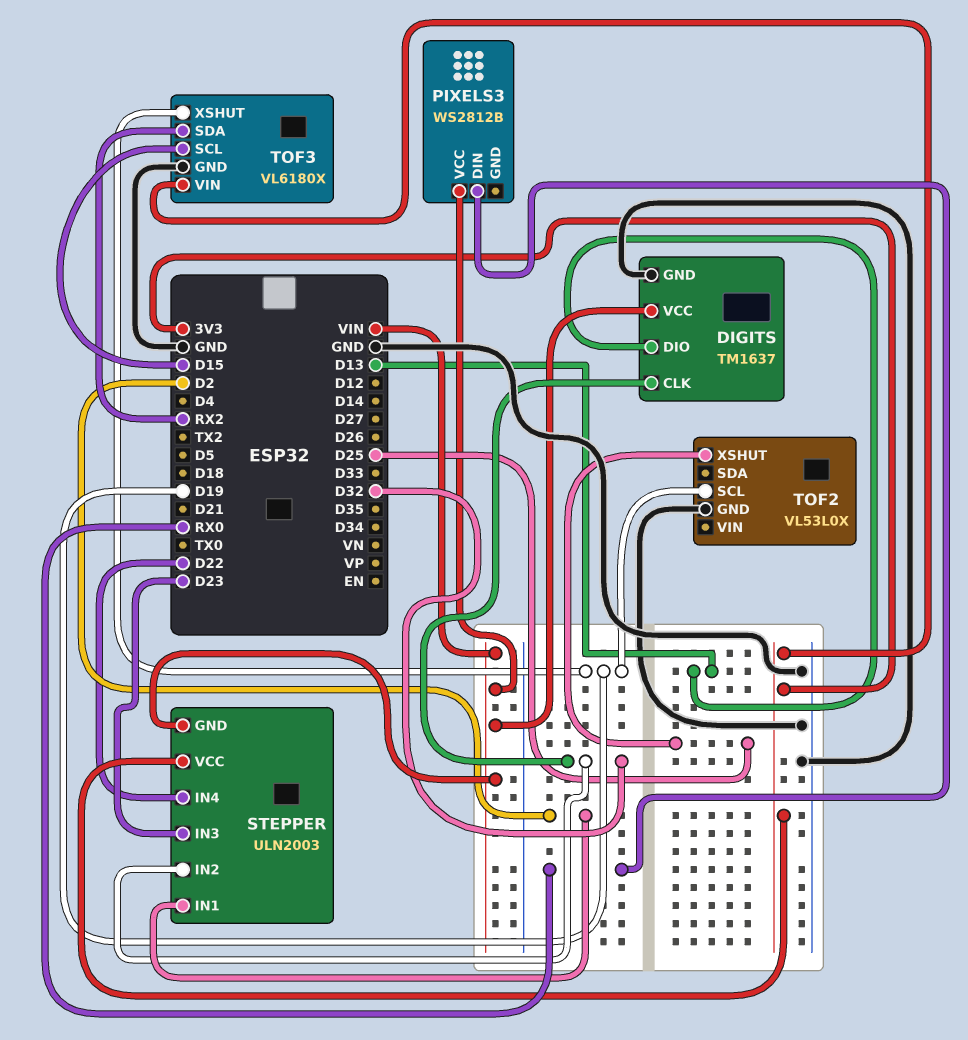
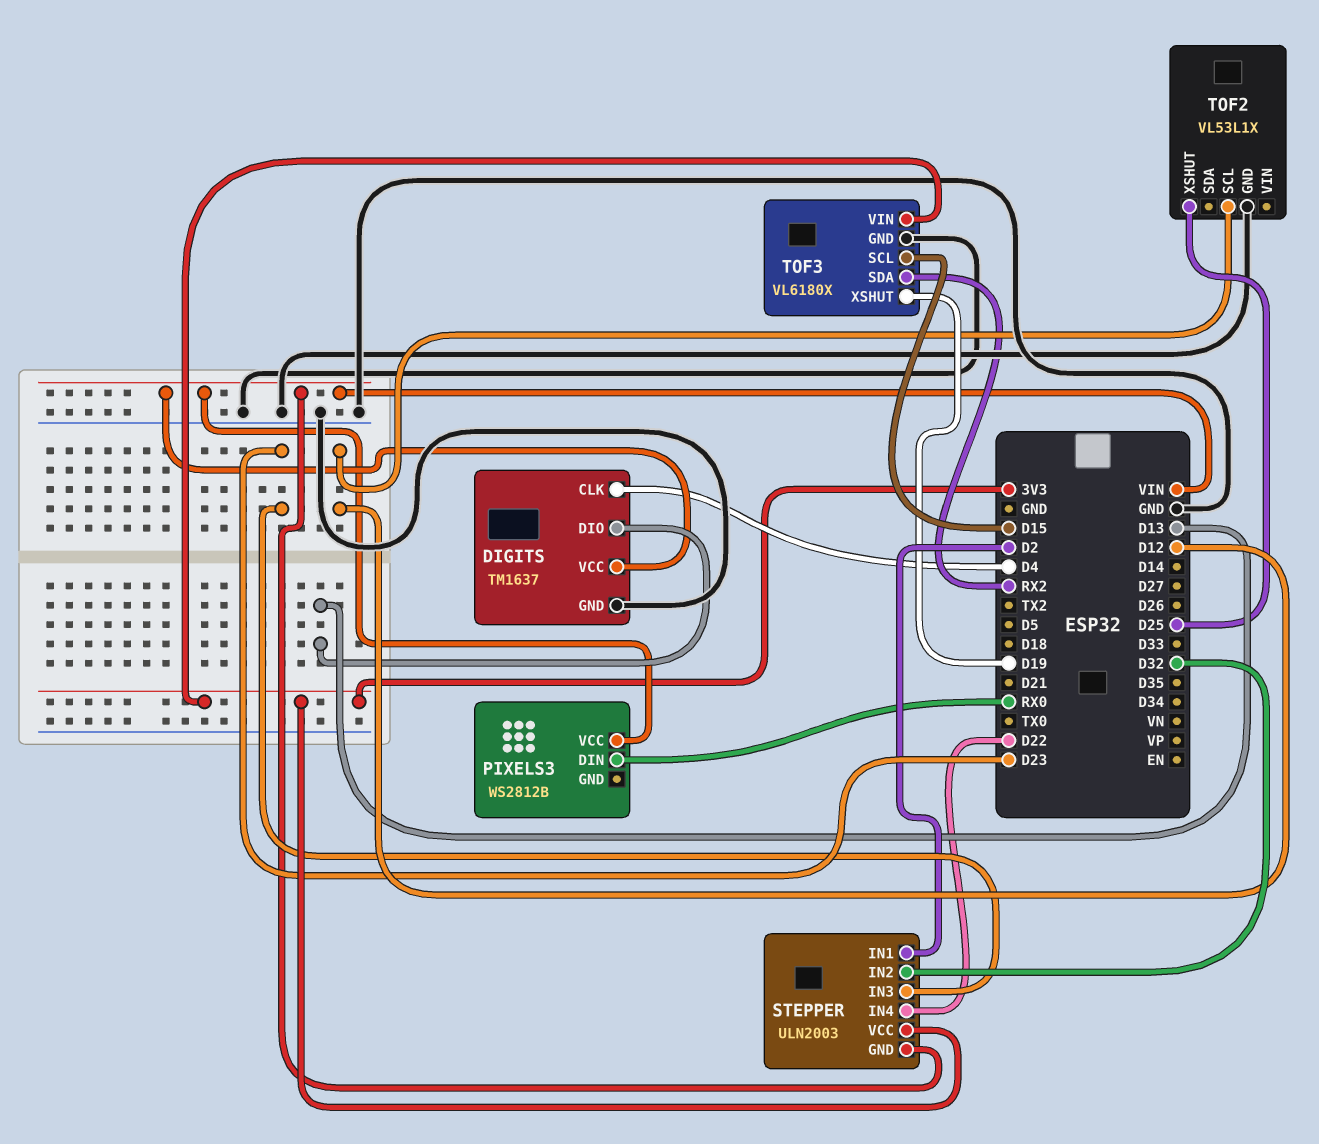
DIGITS pin CLK: D32 -> D4
TOF2: VL53L0X -> VL53L1X
TOF2 pin SCL: D19 -> D12

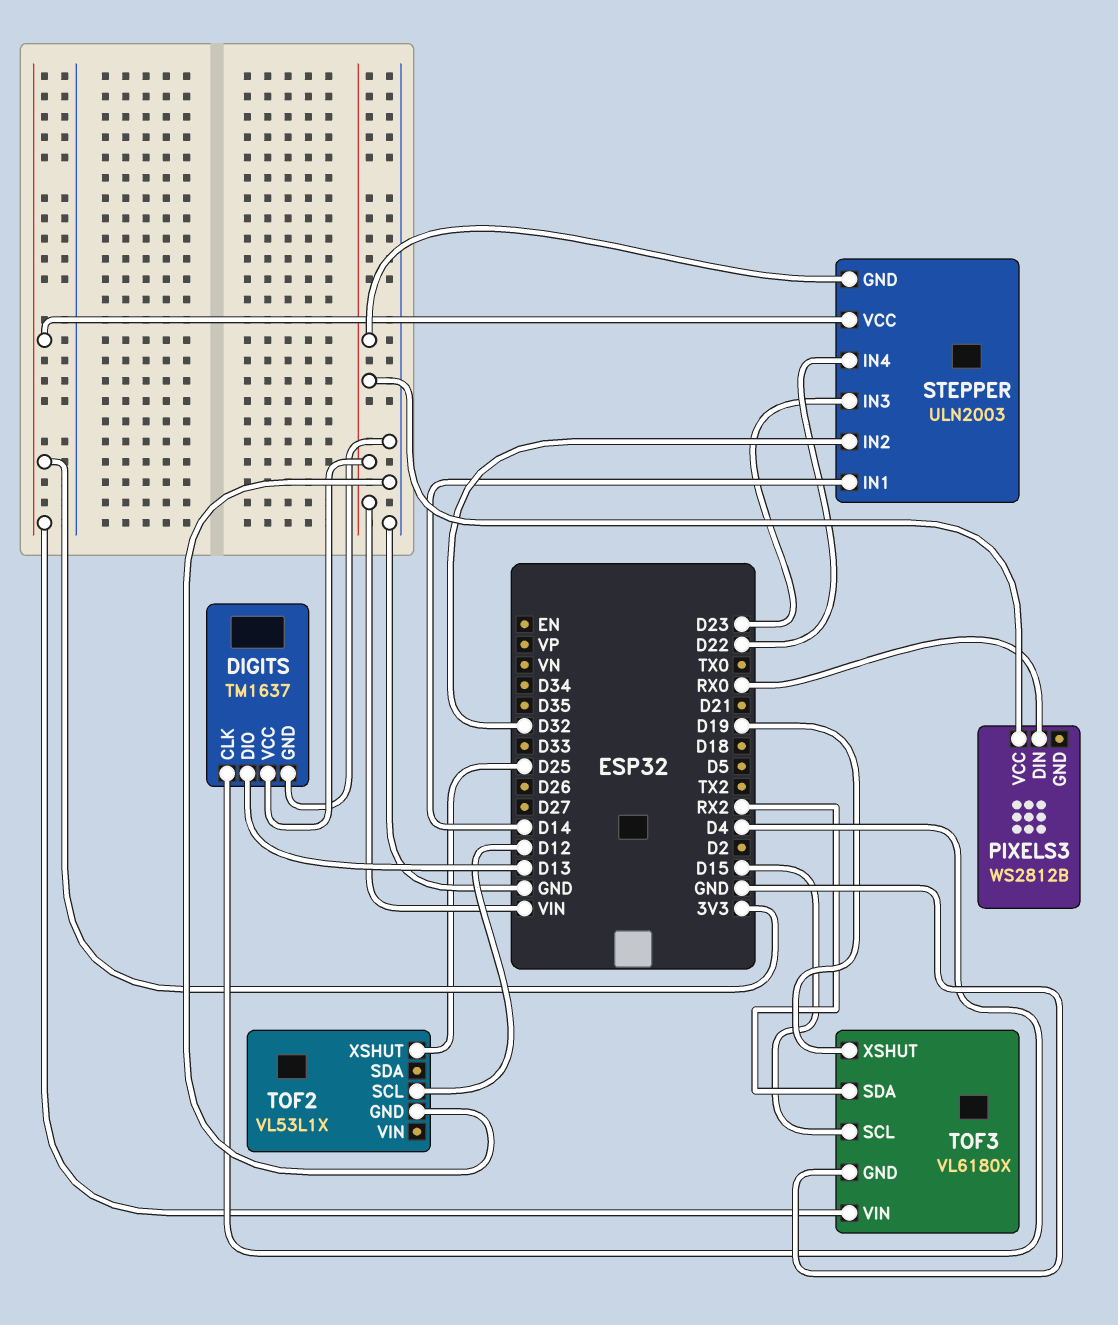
STEPPER pin IN1: D2 -> D14

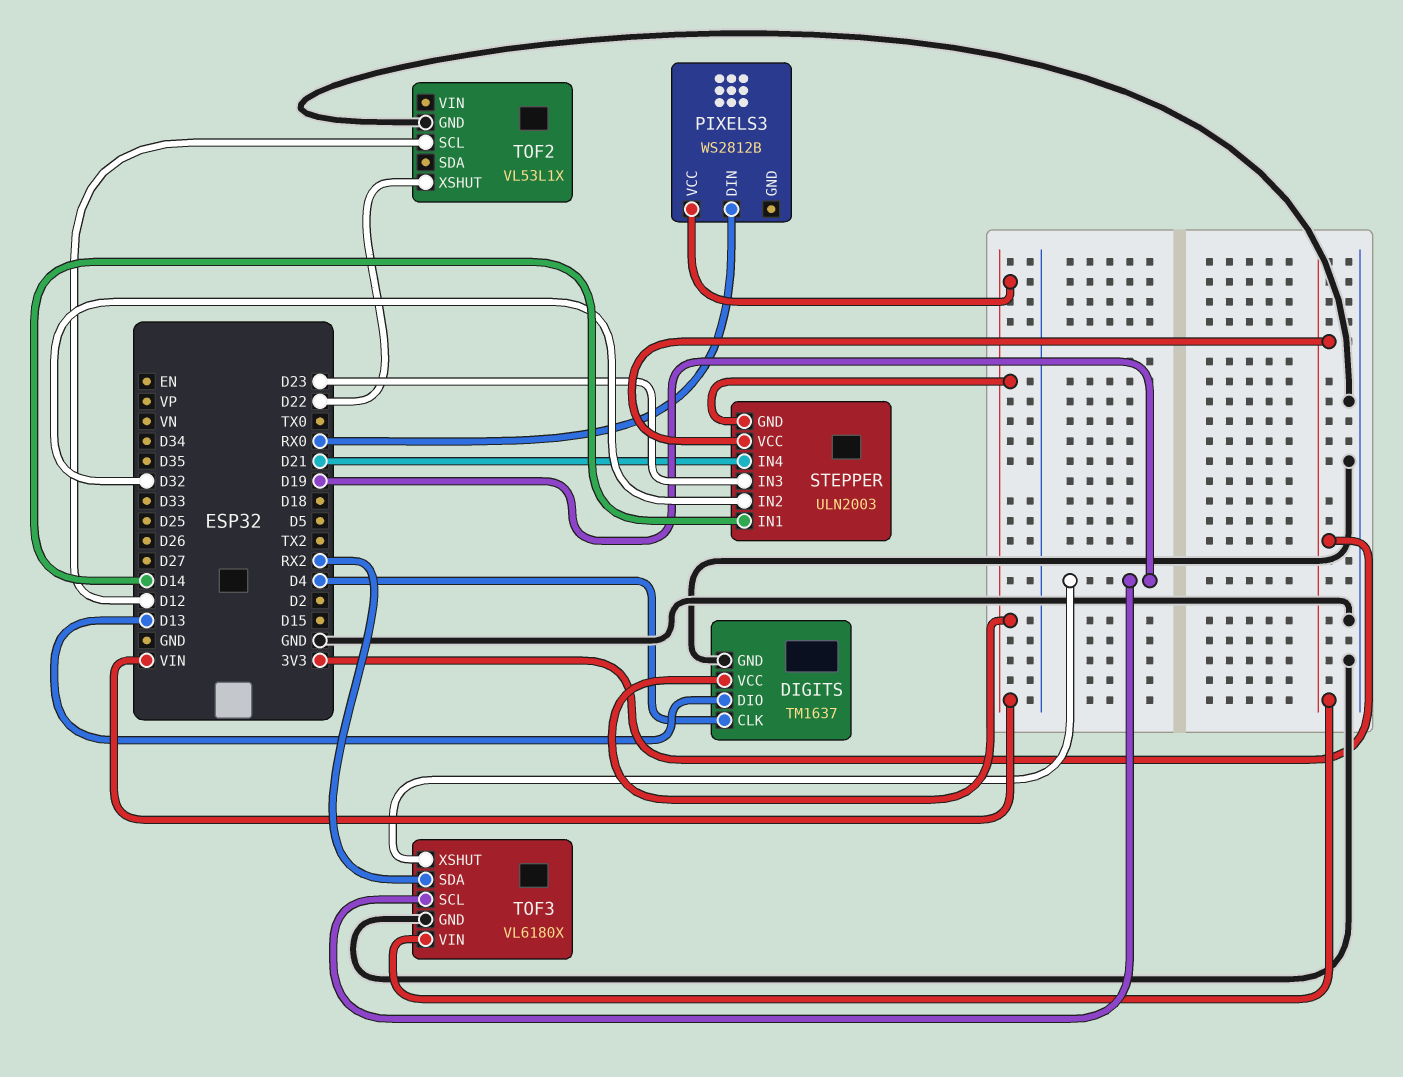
STEPPER pin IN4: D22 -> D21
TOF2 pin XSHUT: D25 -> D22
TOF3 pin SCL: D15 -> D19

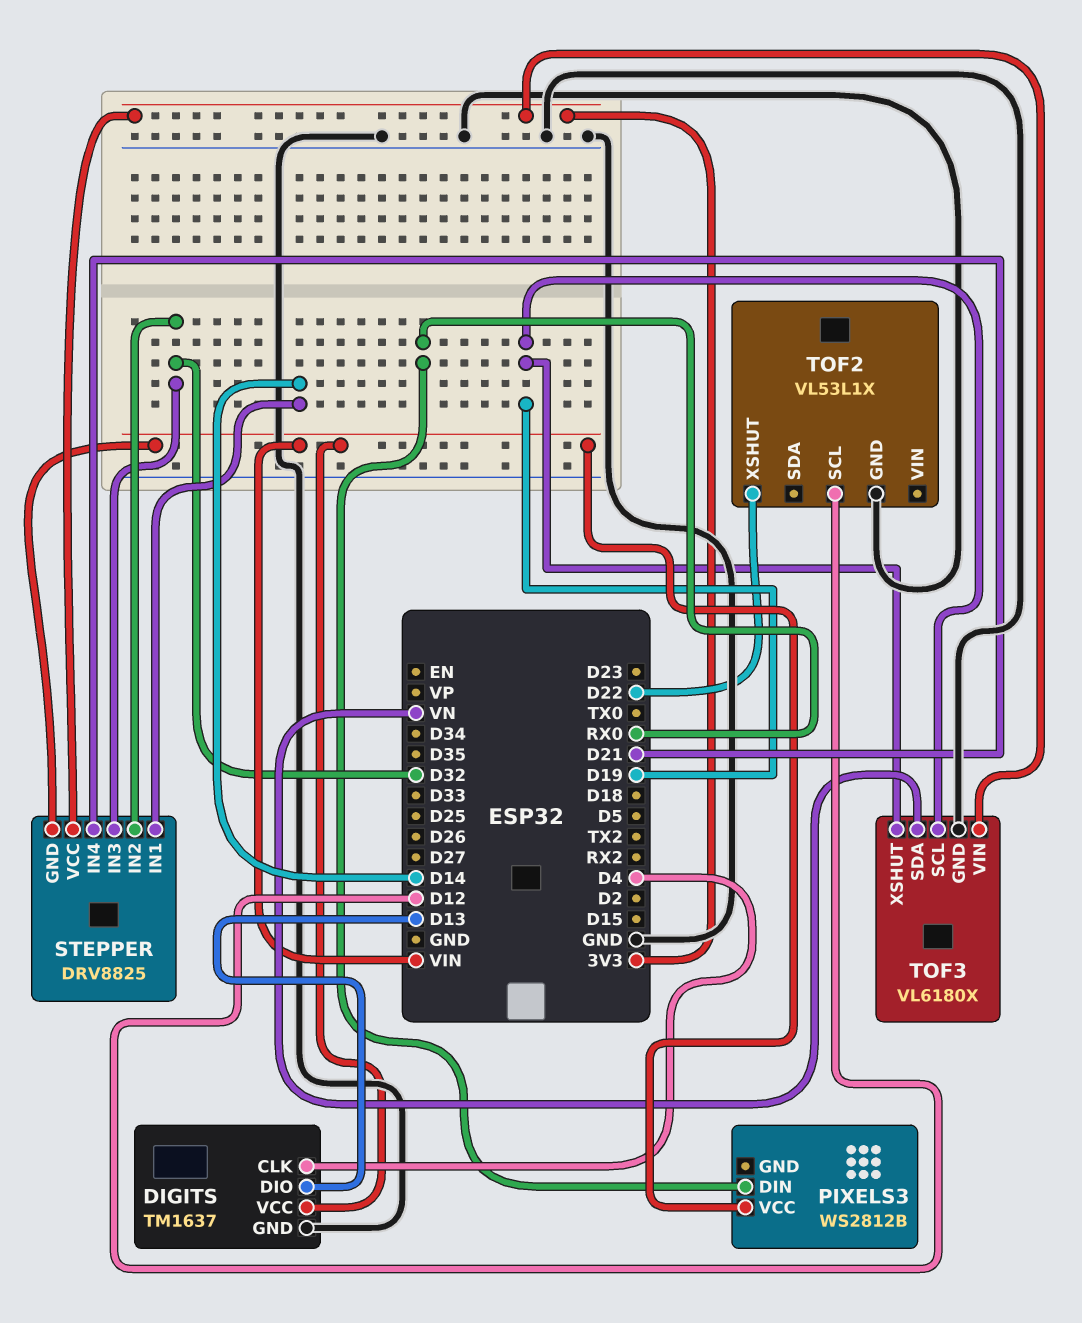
STEPPER: ULN2003 -> DRV8825
STEPPER pin IN3: D23 -> D32
TOF3 pin SDA: RX2 -> VN

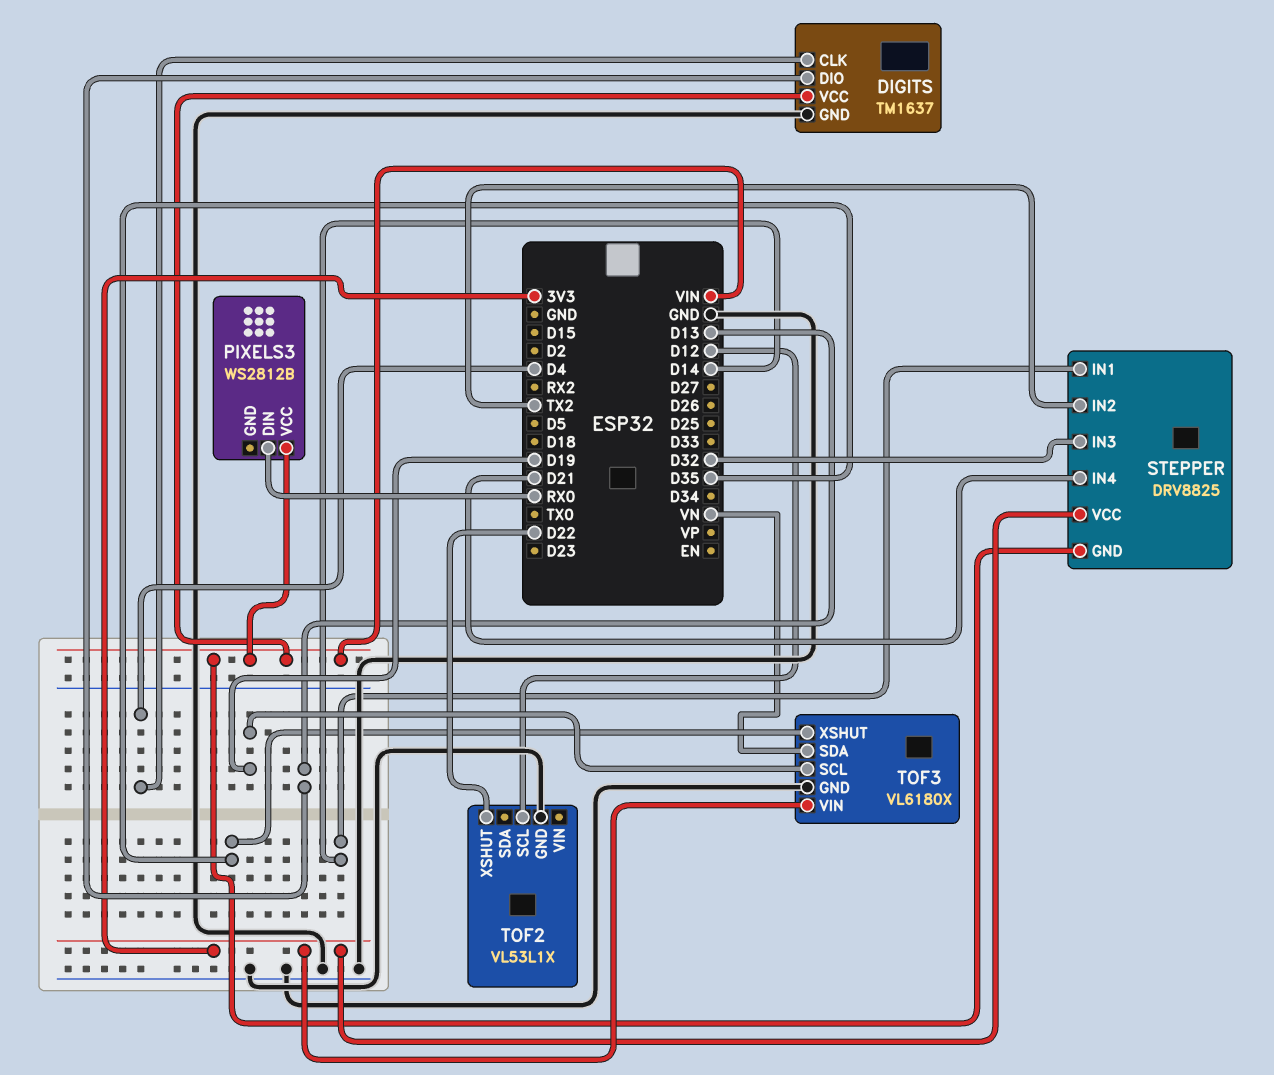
STEPPER pin IN2: D32 -> TX2
TOF3 pin XSHUT: D19 -> D35

